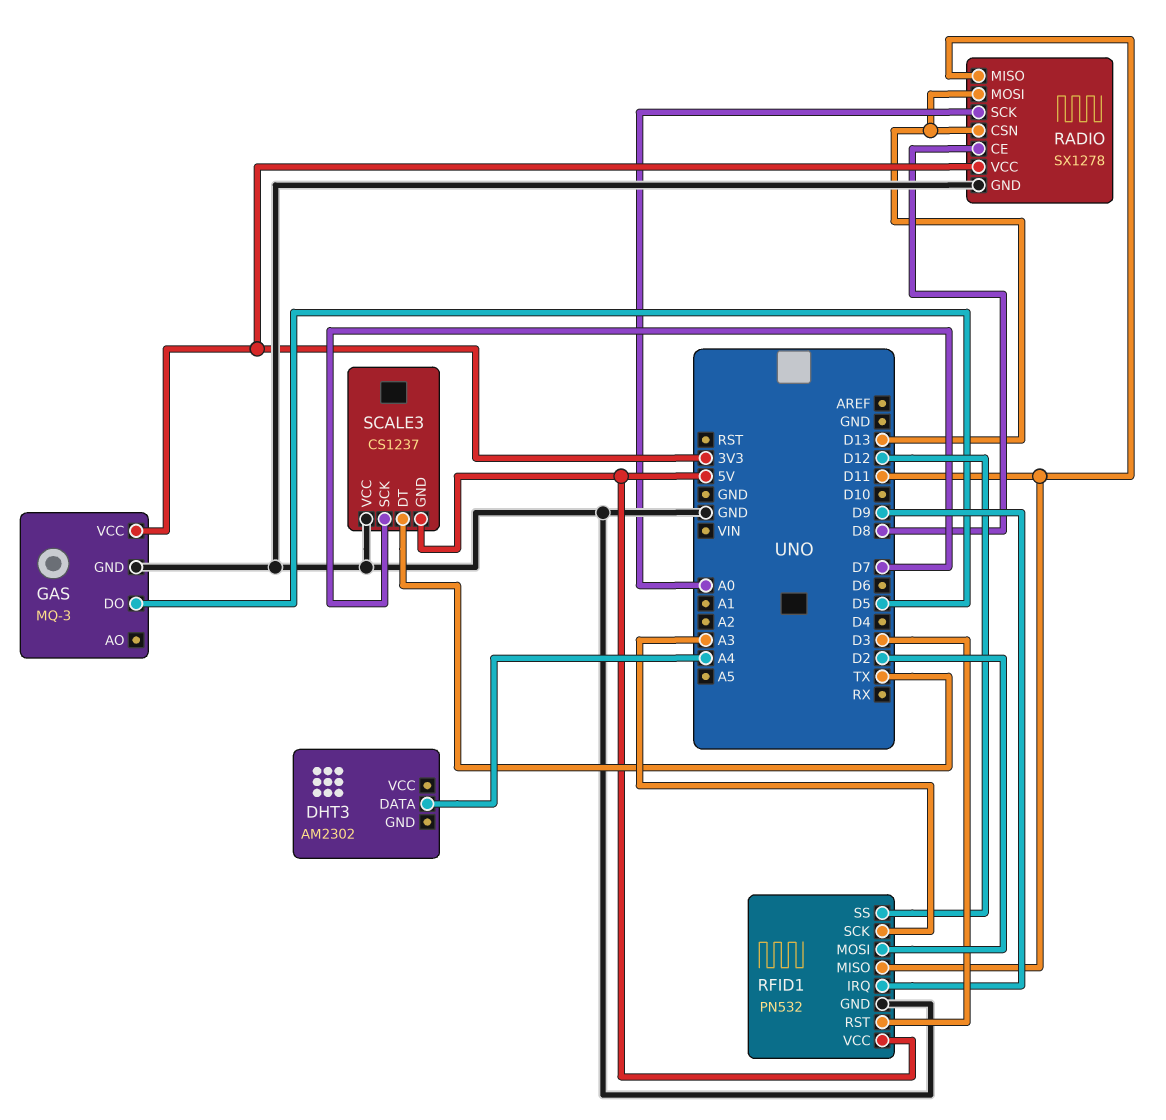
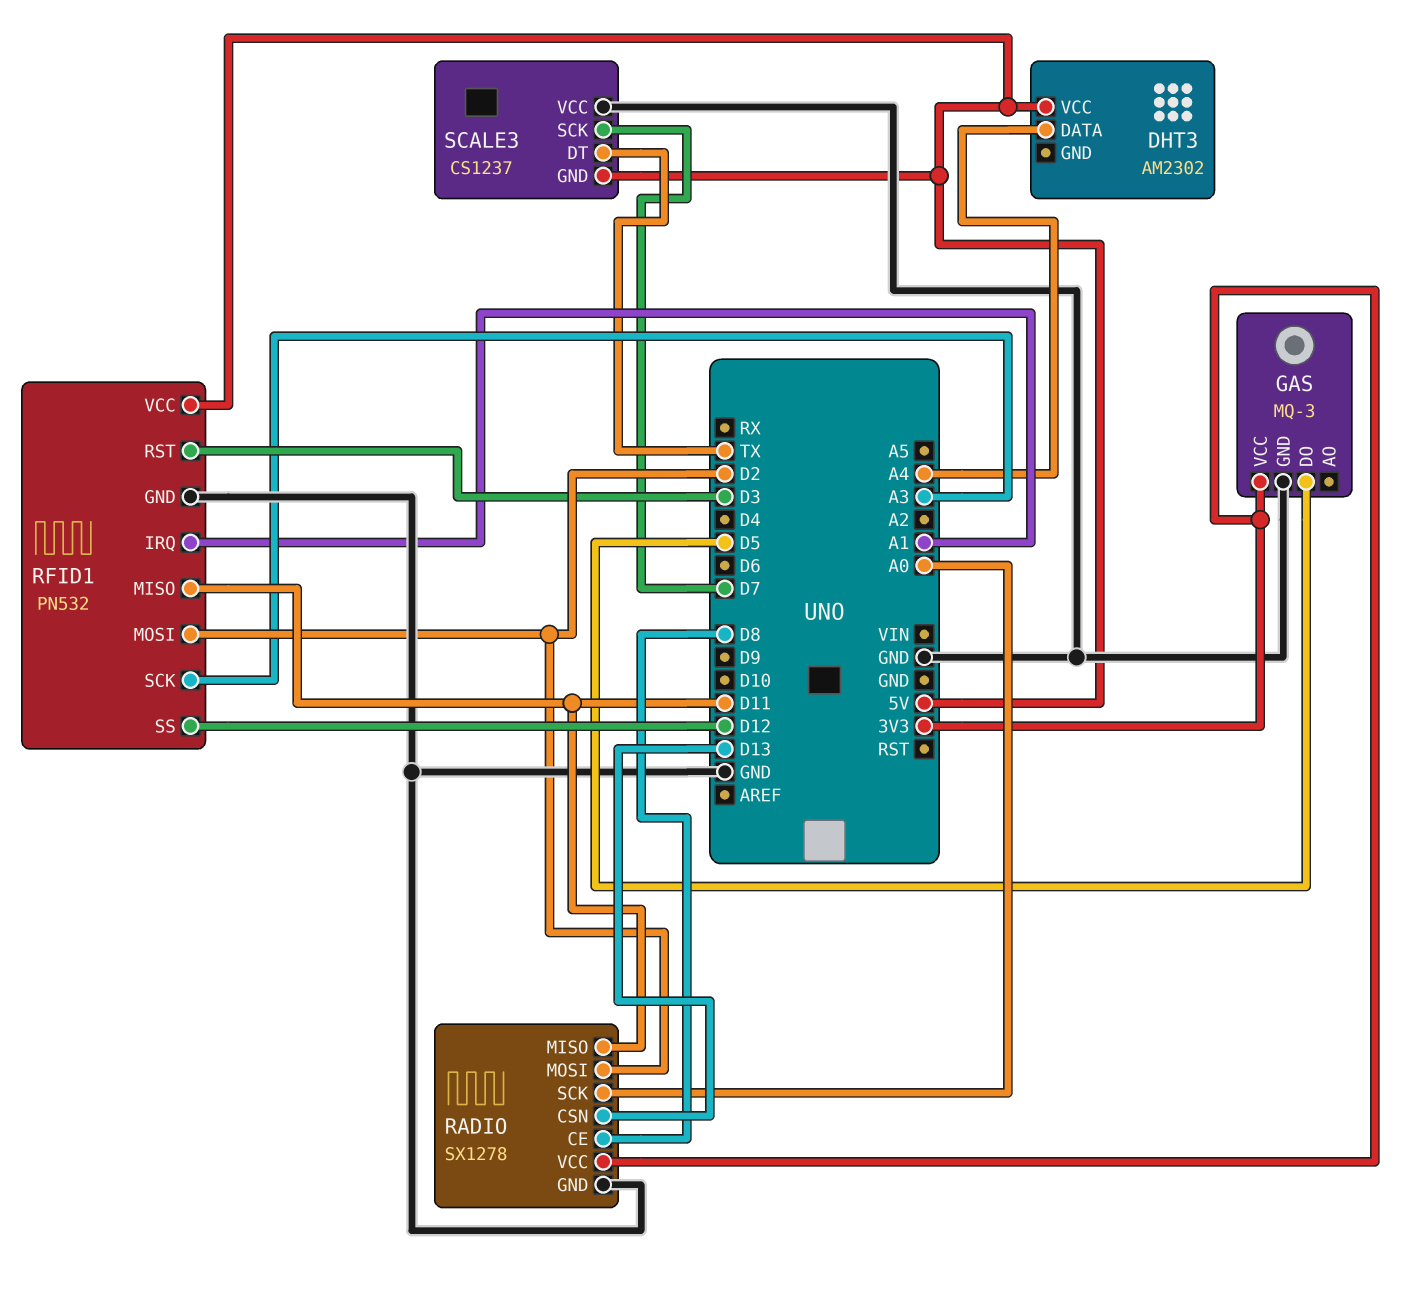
DHT3 pin VCC: none -> 5V
RADIO pin MOSI: D13 -> D2
RFID1 pin IRQ: D9 -> A1

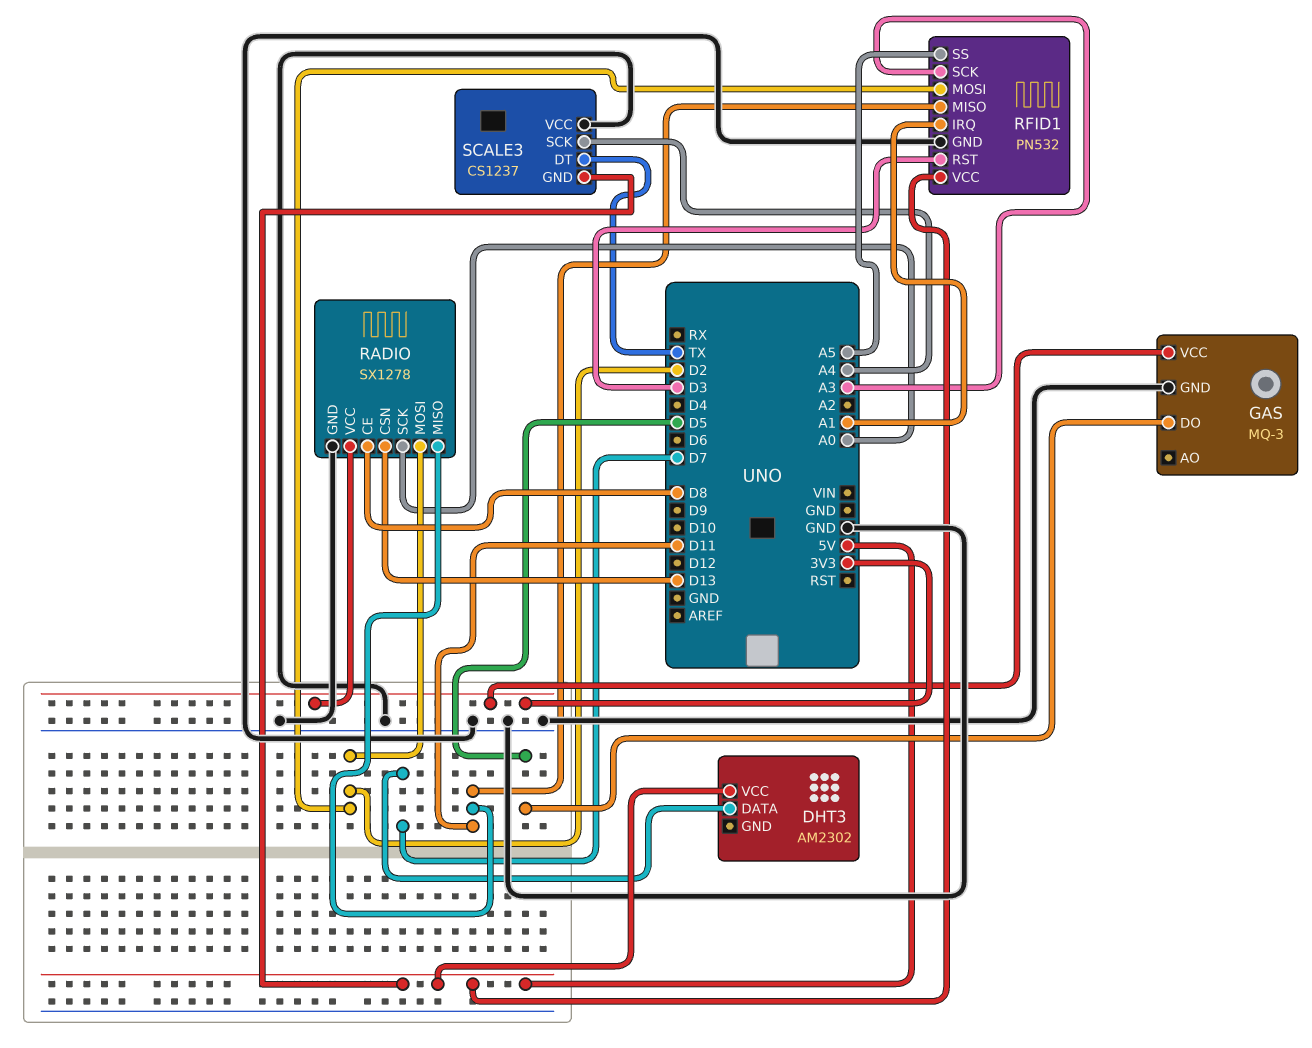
DHT3 pin DATA: A4 -> D7
RFID1 pin SS: D12 -> A5
SCALE3 pin SCK: D7 -> A4

